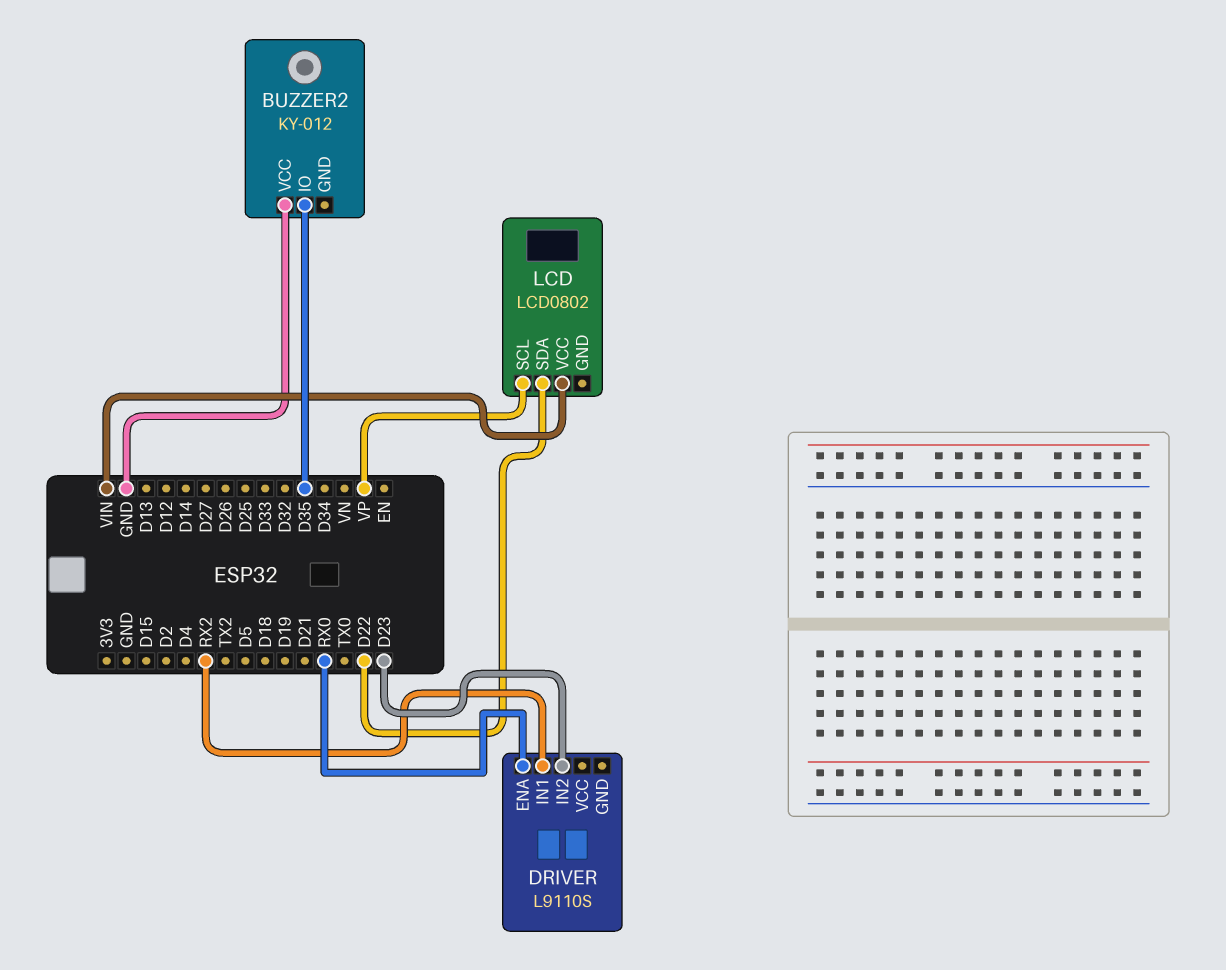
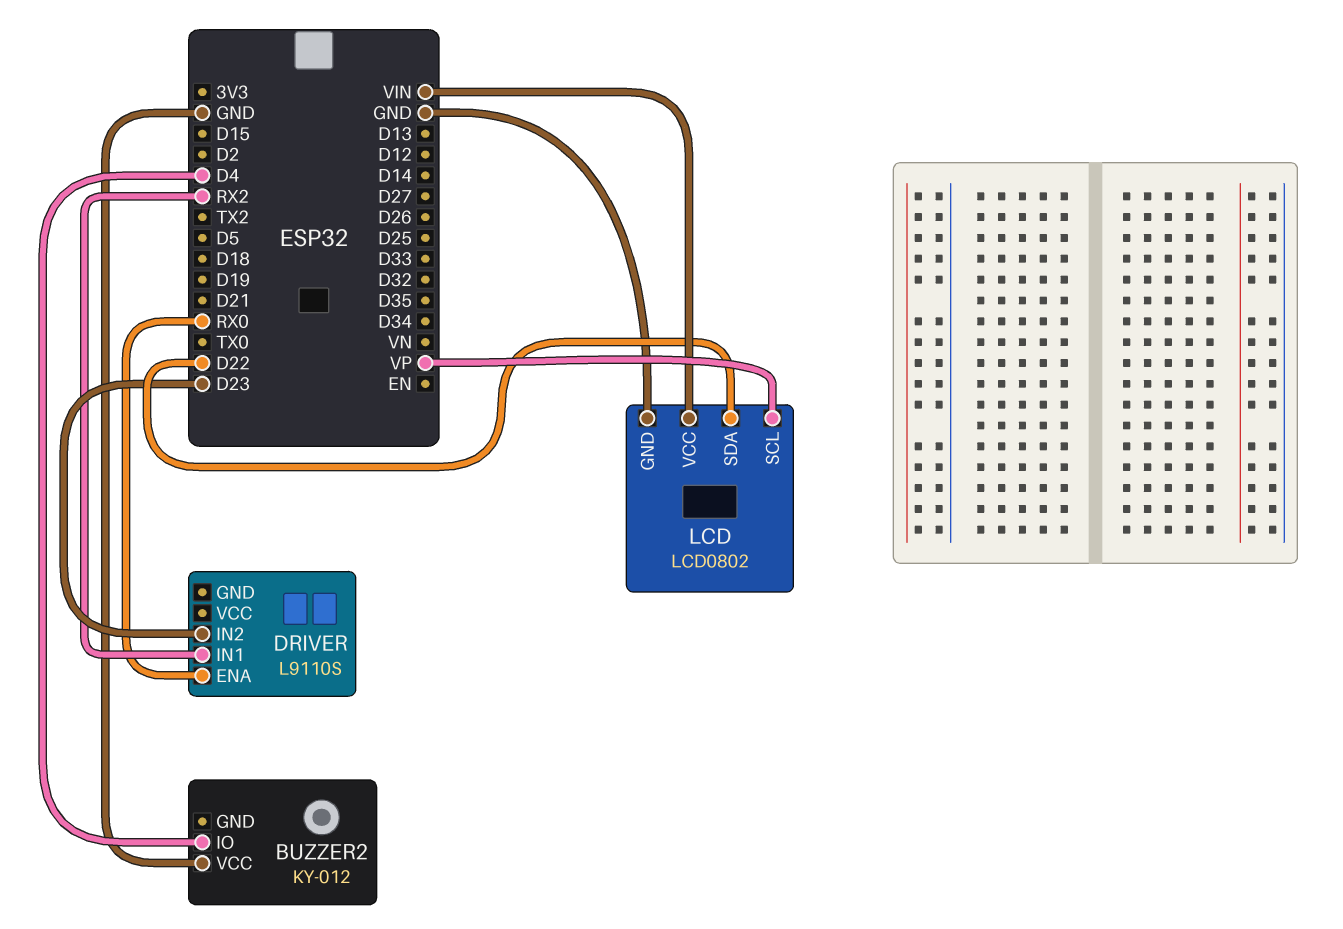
BUZZER2 pin IO: D35 -> D4
LCD pin GND: none -> GND

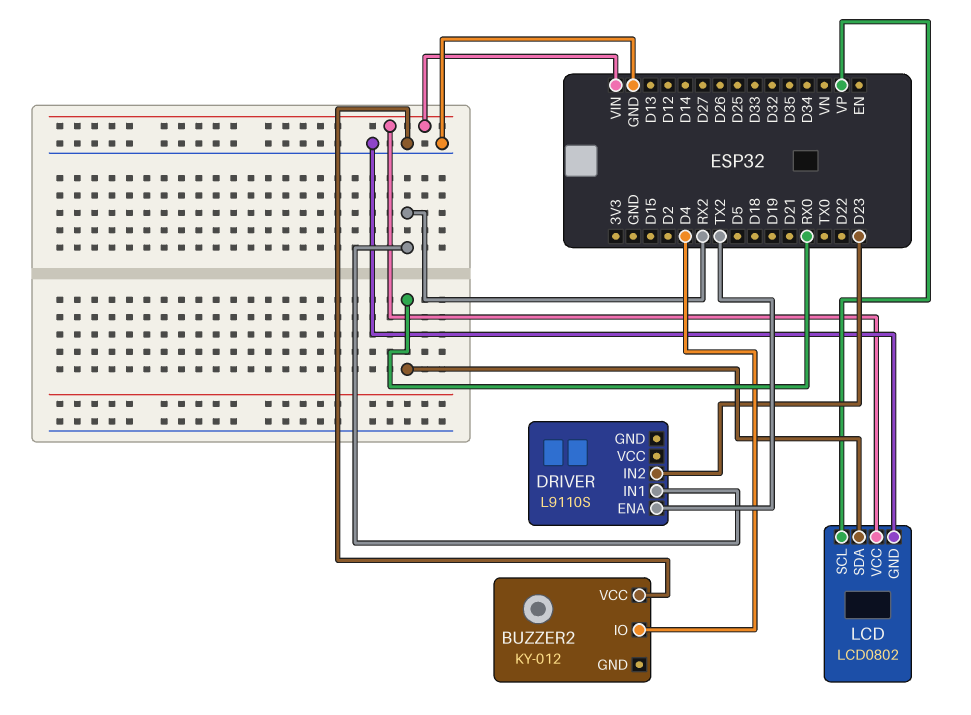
DRIVER pin ENA: RX0 -> TX2
LCD pin SDA: D22 -> RX0

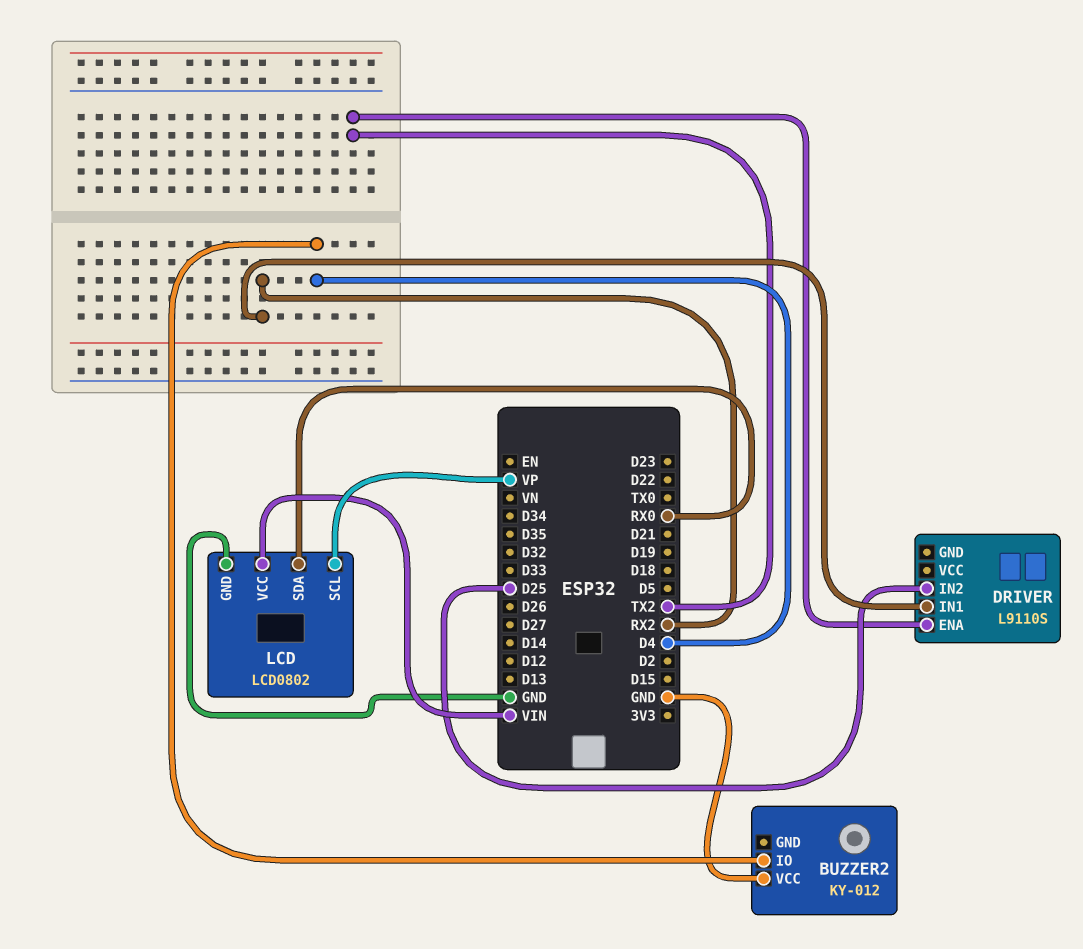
DRIVER pin IN2: D23 -> D25

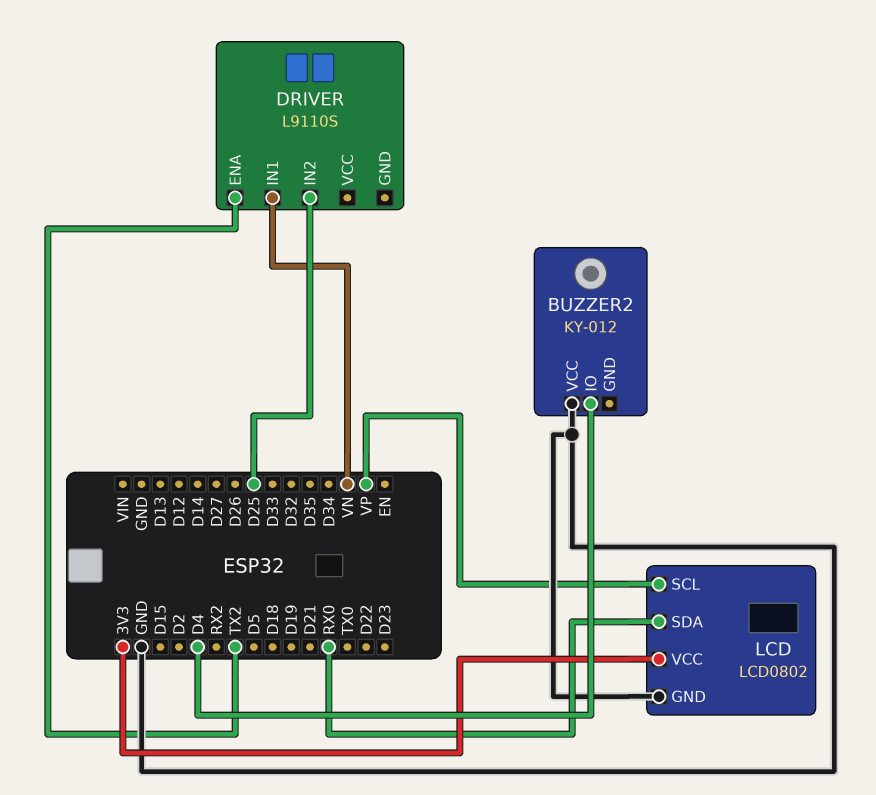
DRIVER pin IN1: RX2 -> VN
LCD pin VCC: VIN -> 3V3

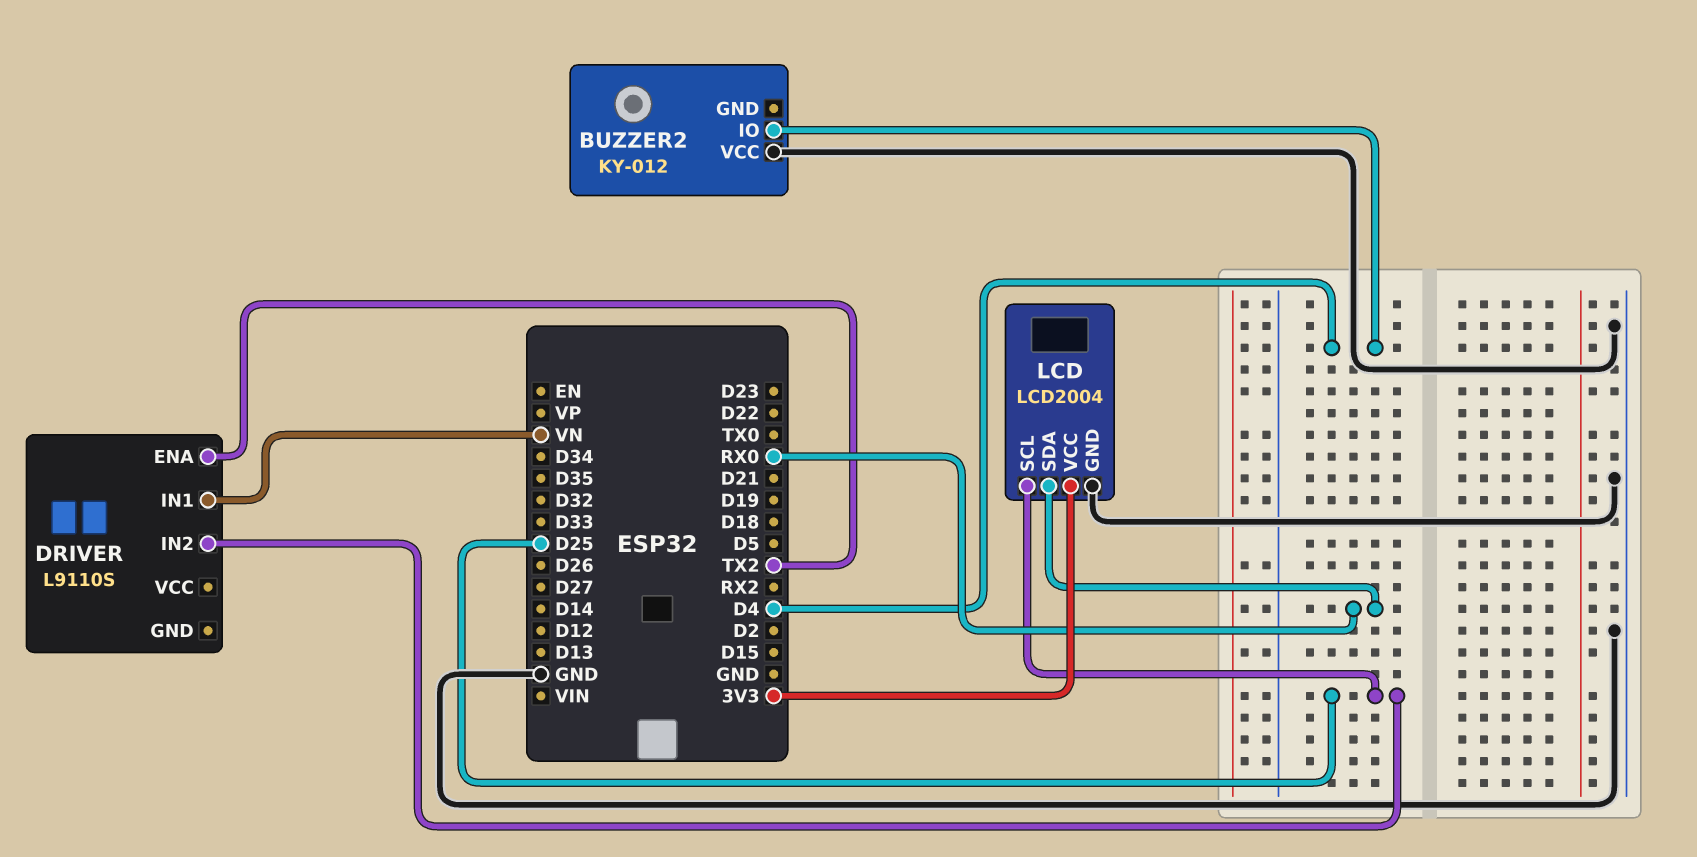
LCD: LCD0802 -> LCD2004
LCD pin SCL: VP -> D25

